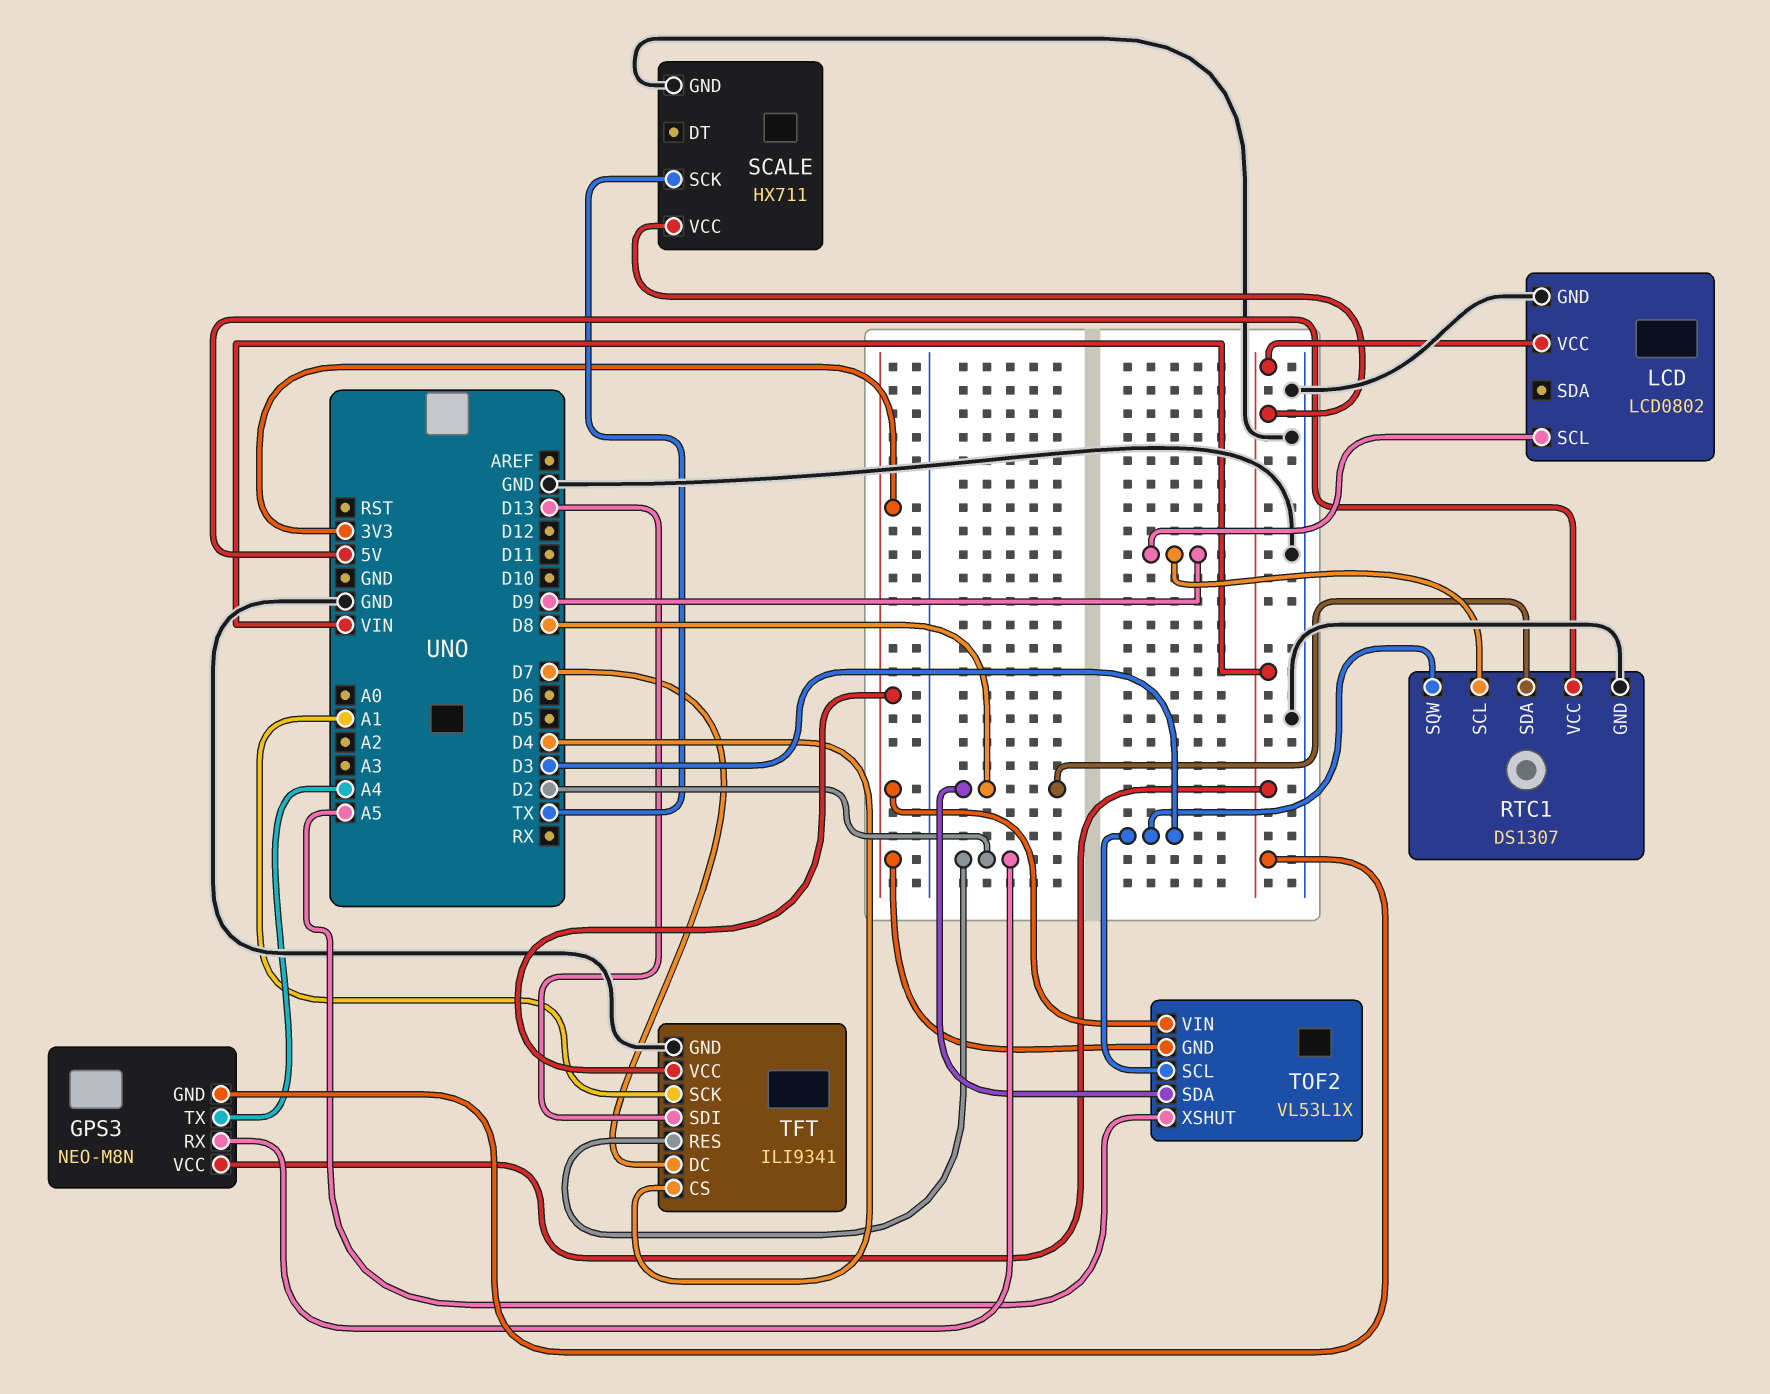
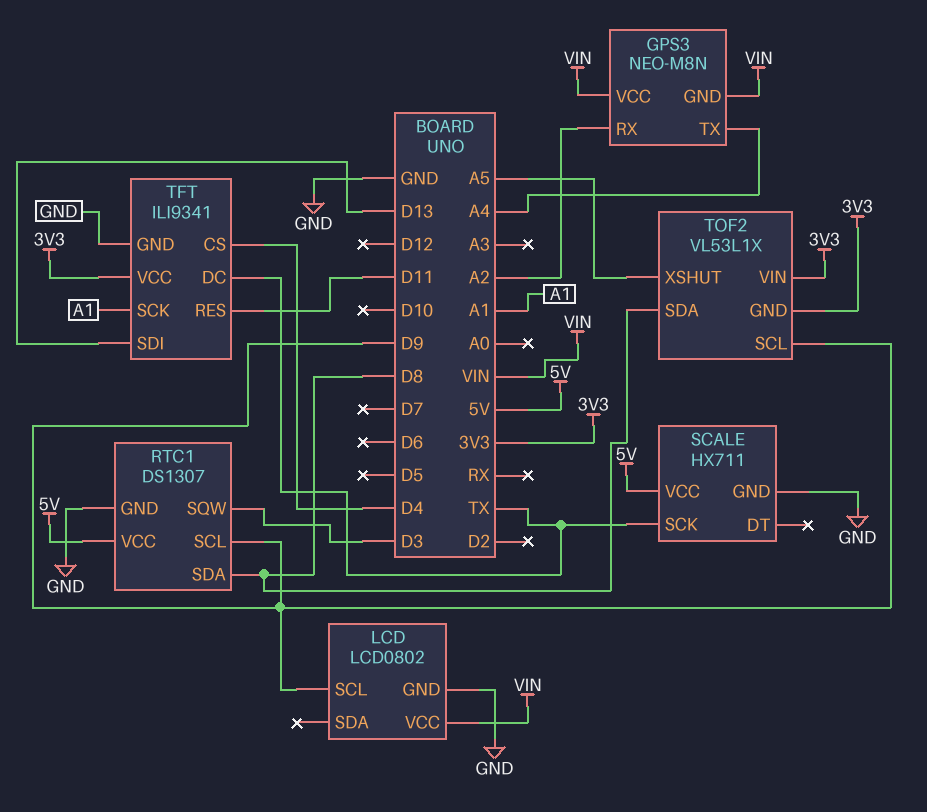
GPS3 pin RX: D2 -> A2
SCALE pin VCC: VIN -> 5V
TFT pin DC: D7 -> TX
TFT pin RES: D2 -> D11
TOF2 pin SCL: D3 -> D9

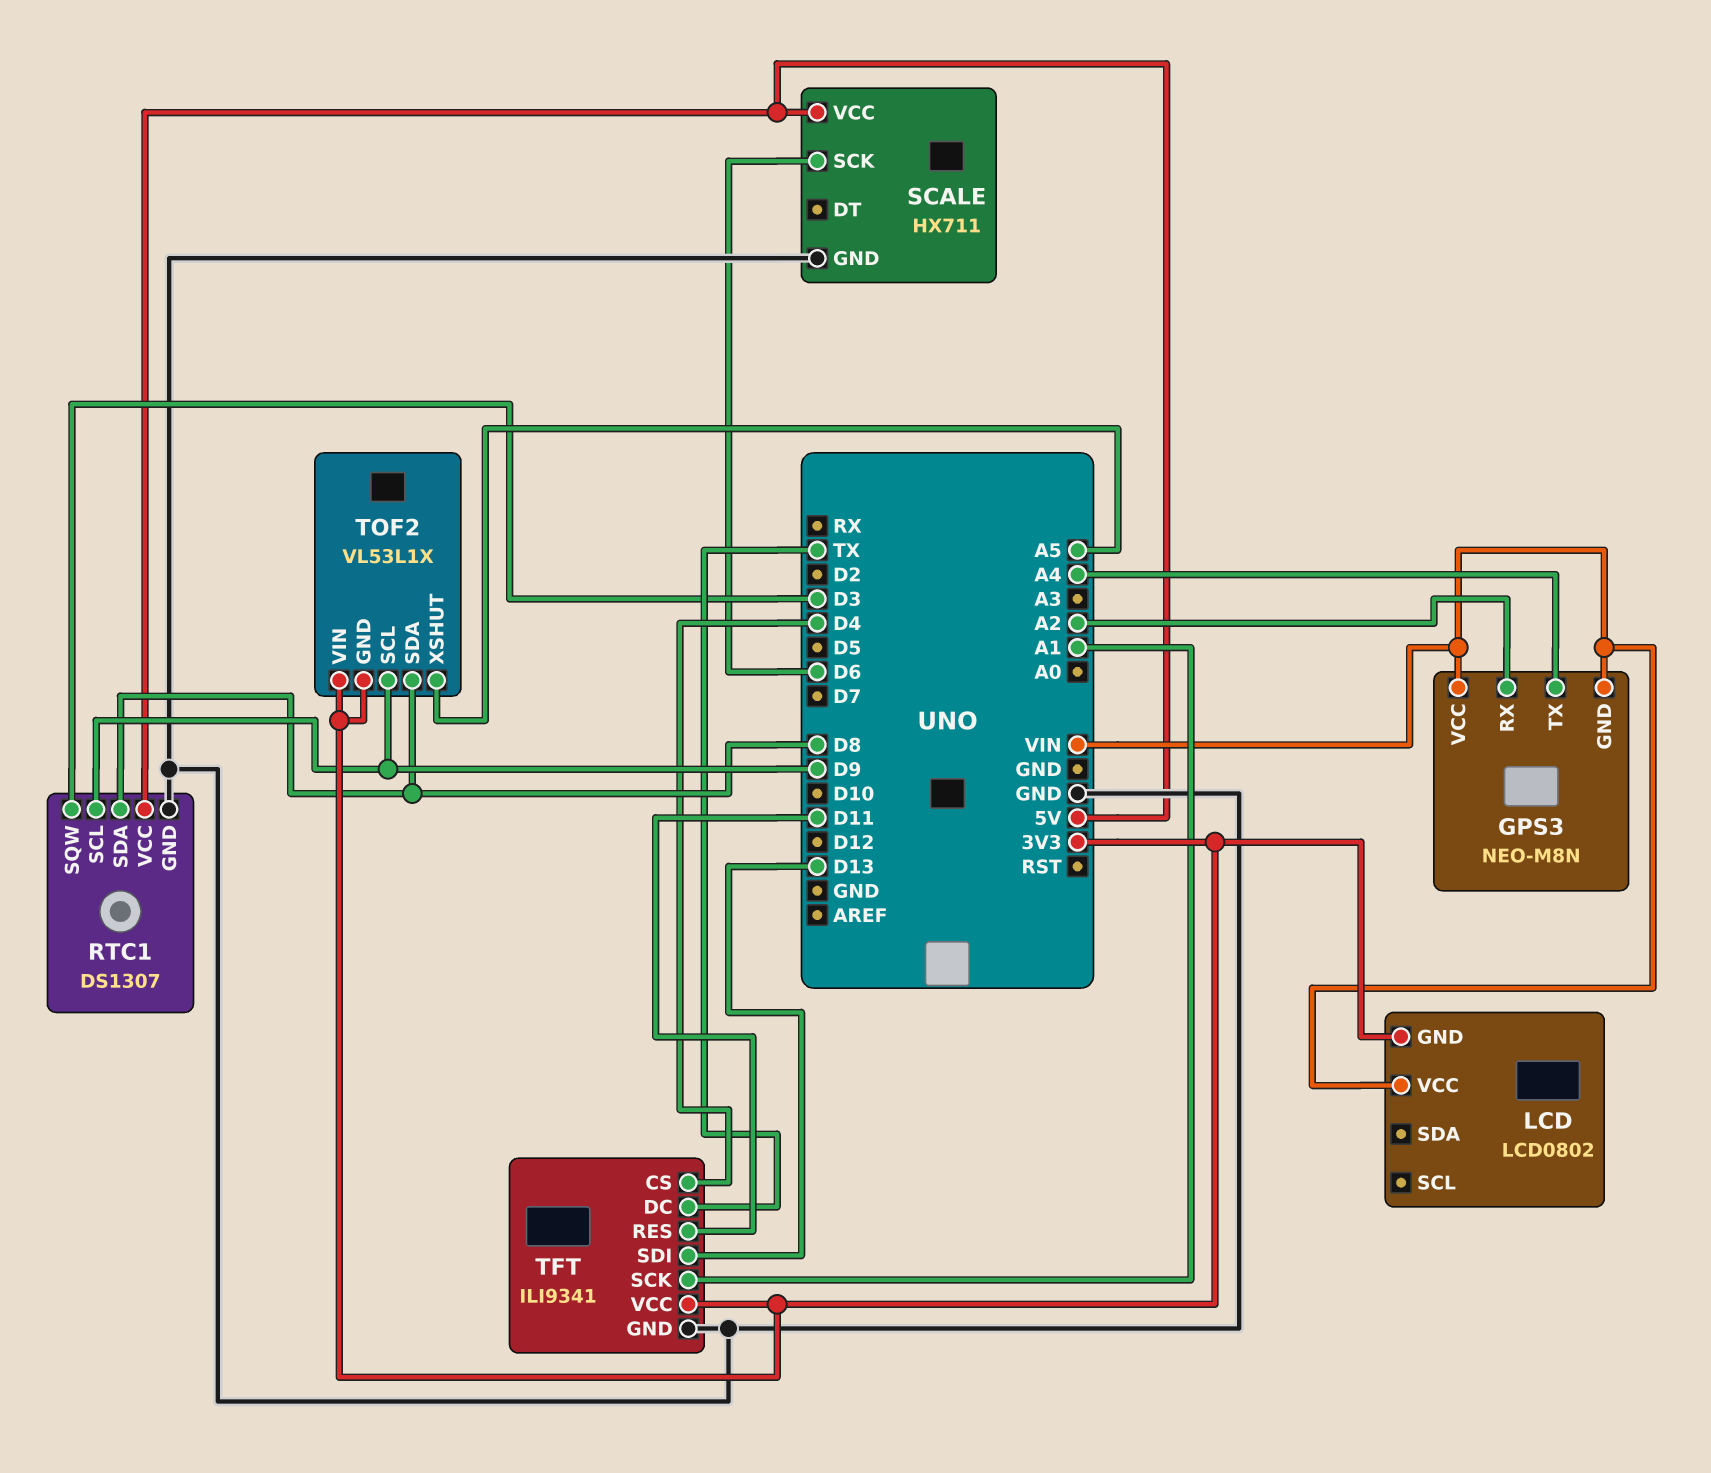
LCD pin GND: GND -> 3V3
LCD pin SCL: D9 -> none
SCALE pin SCK: TX -> D6

